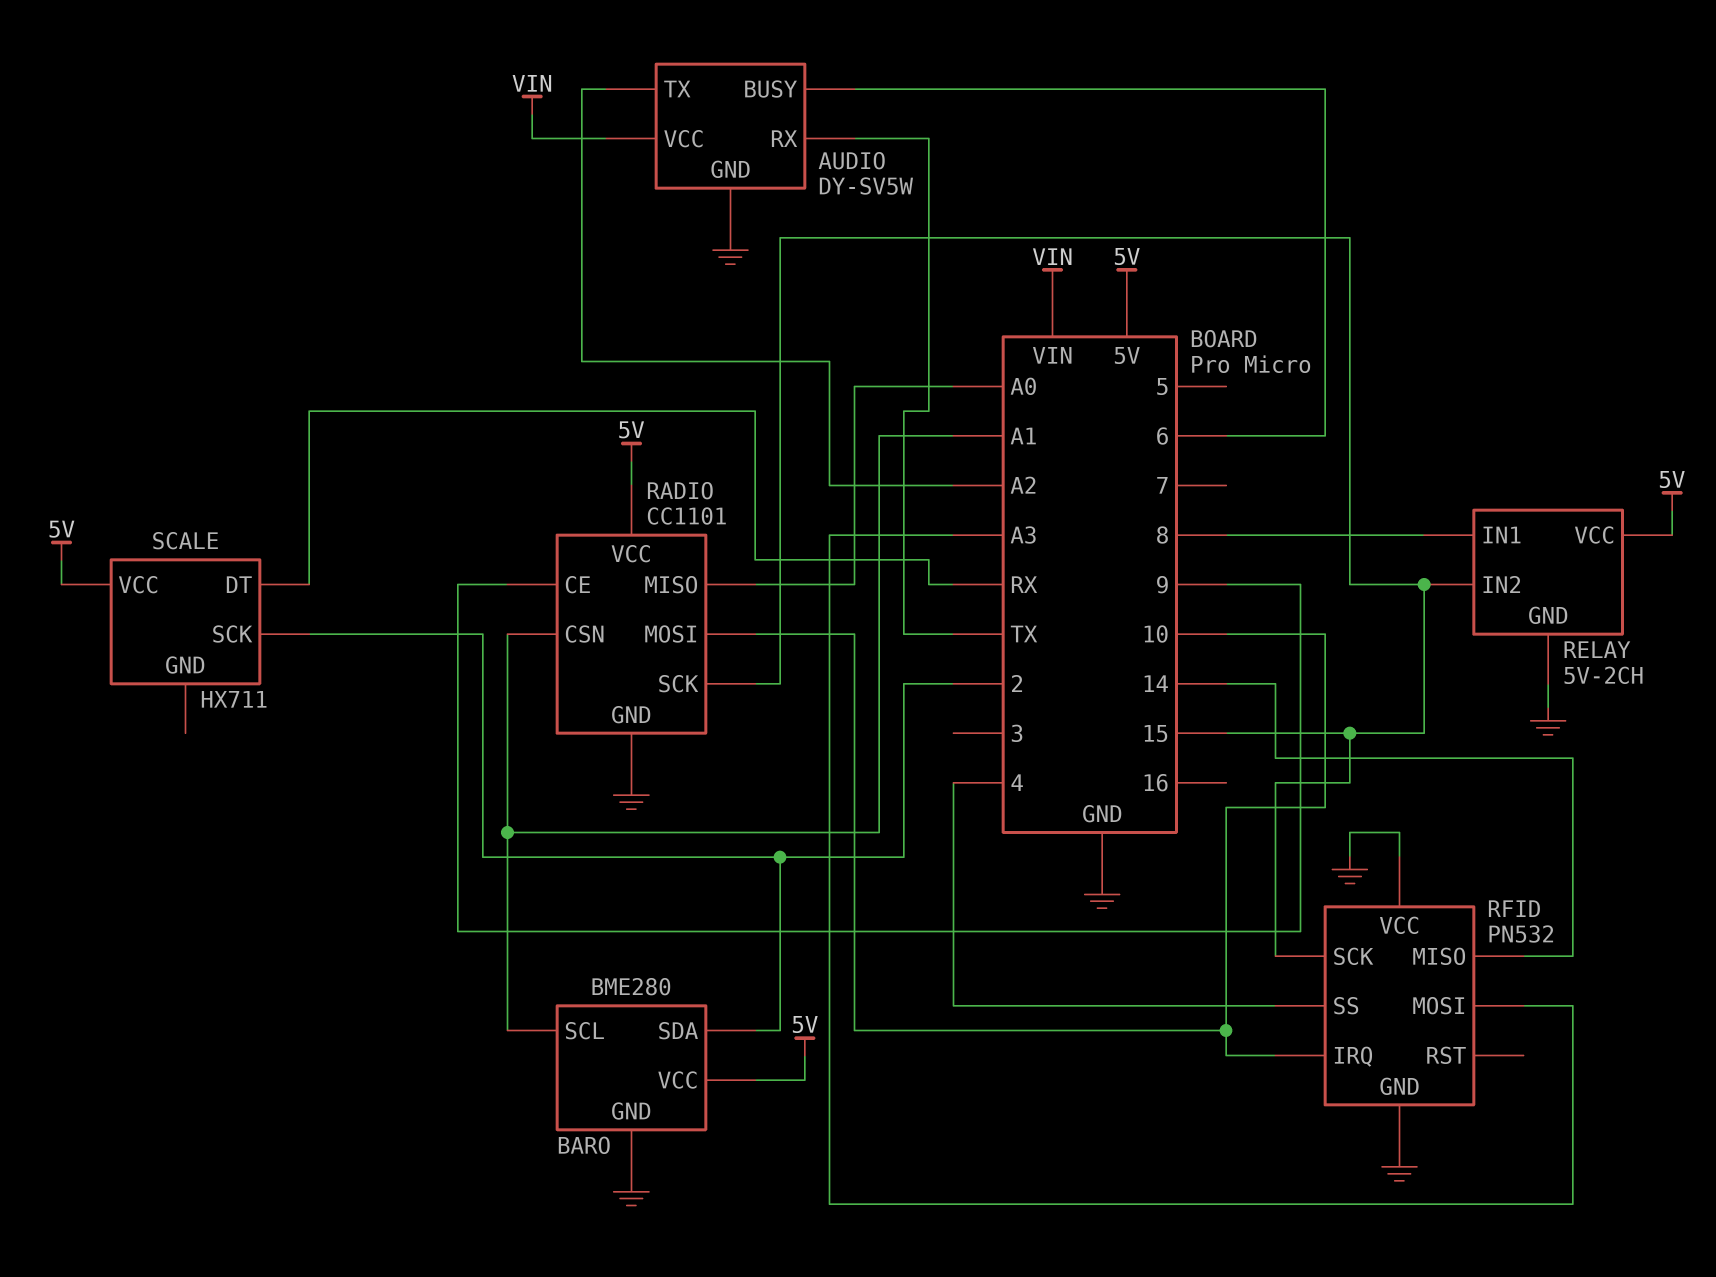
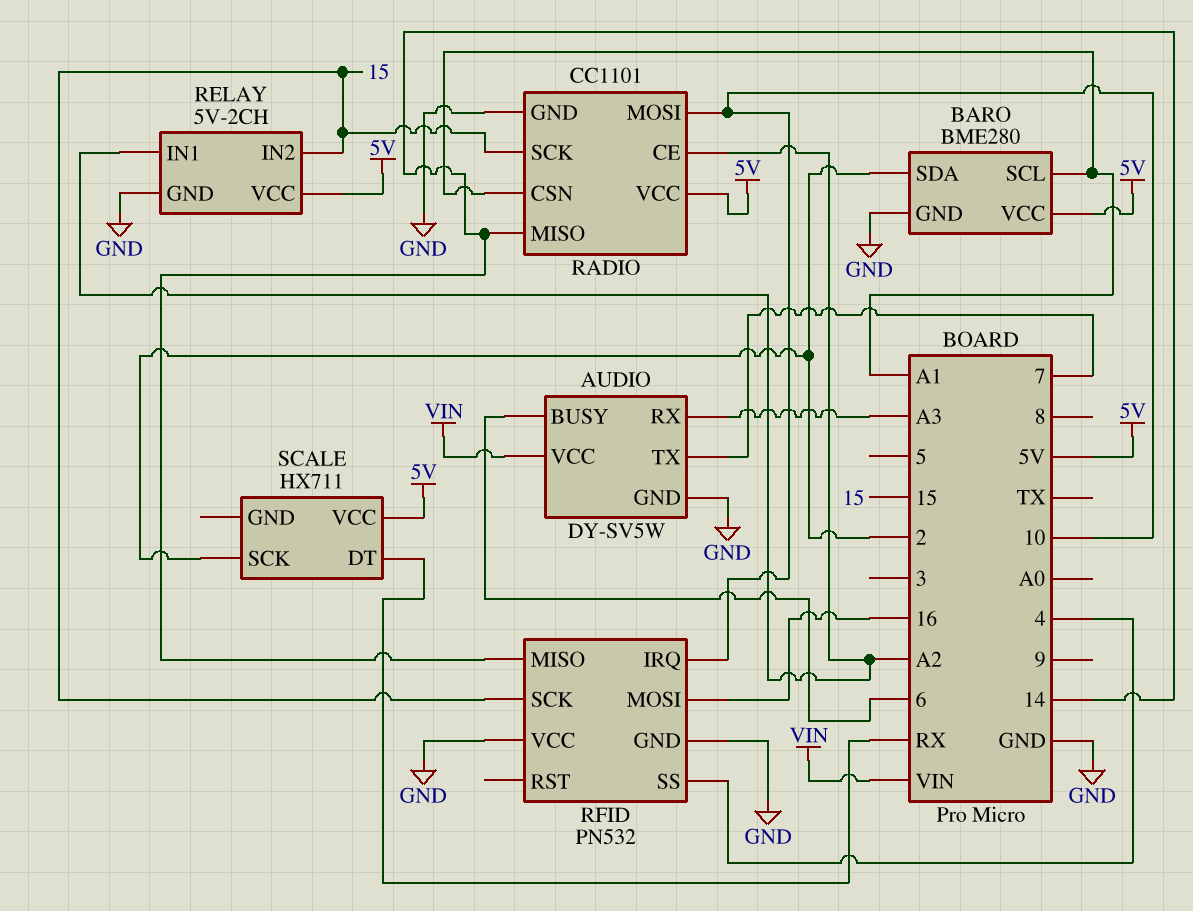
AUDIO pin RX: TX -> A3
AUDIO pin TX: A2 -> 7
RADIO pin CE: 9 -> A2
RADIO pin MISO: A0 -> 14
RELAY pin IN1: 8 -> A2
RFID pin MOSI: A3 -> 16

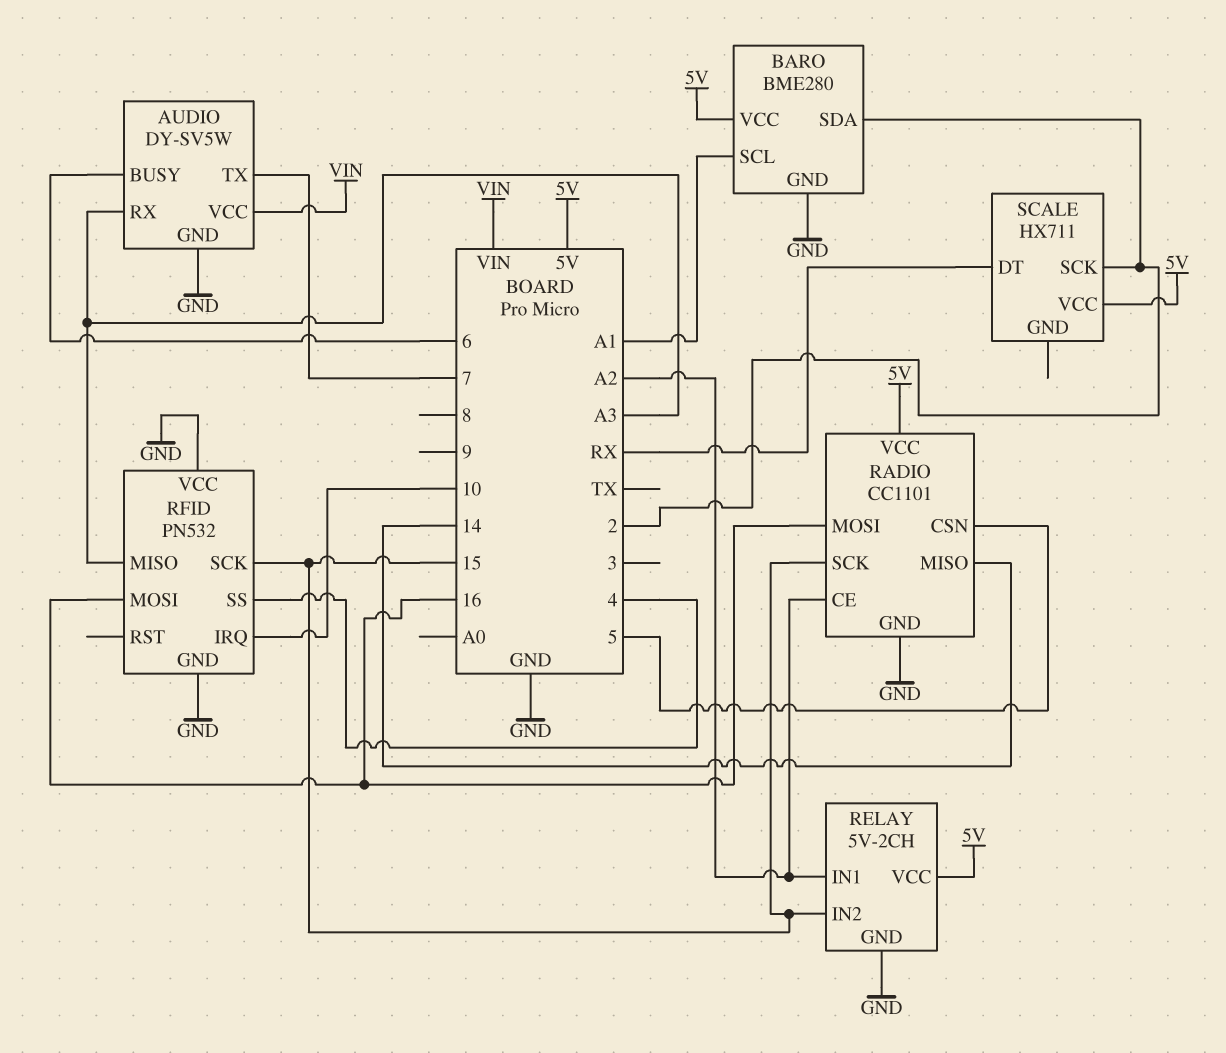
RADIO pin CSN: A1 -> 5
RADIO pin MOSI: 10 -> 16
RFID pin MISO: 14 -> A3

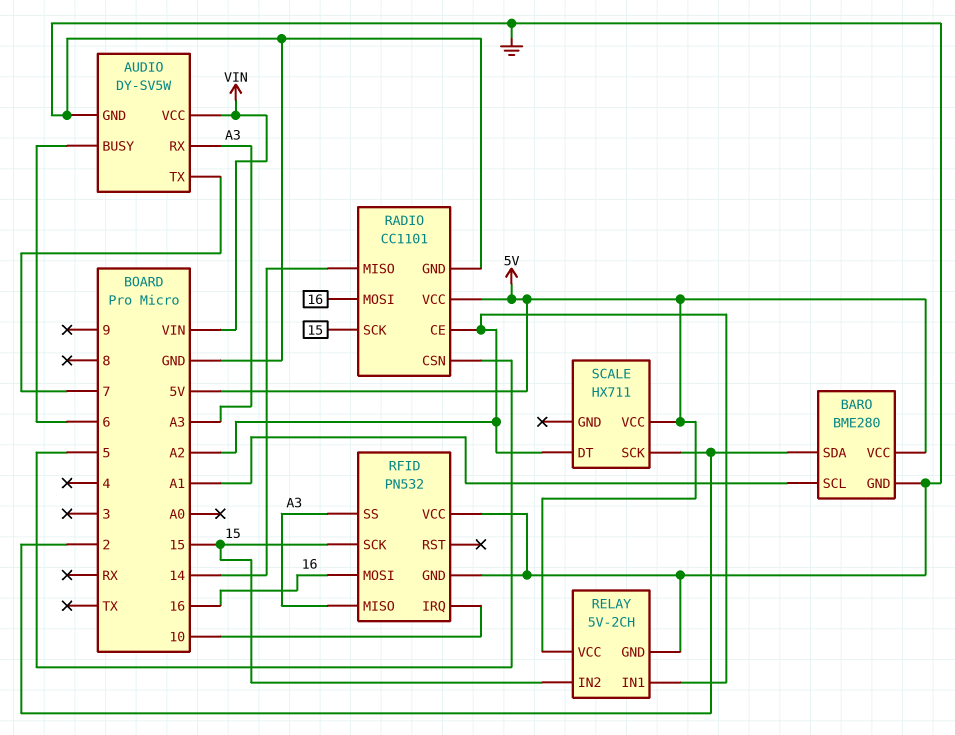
RFID pin SS: 4 -> A3
SCALE pin DT: RX -> A2

